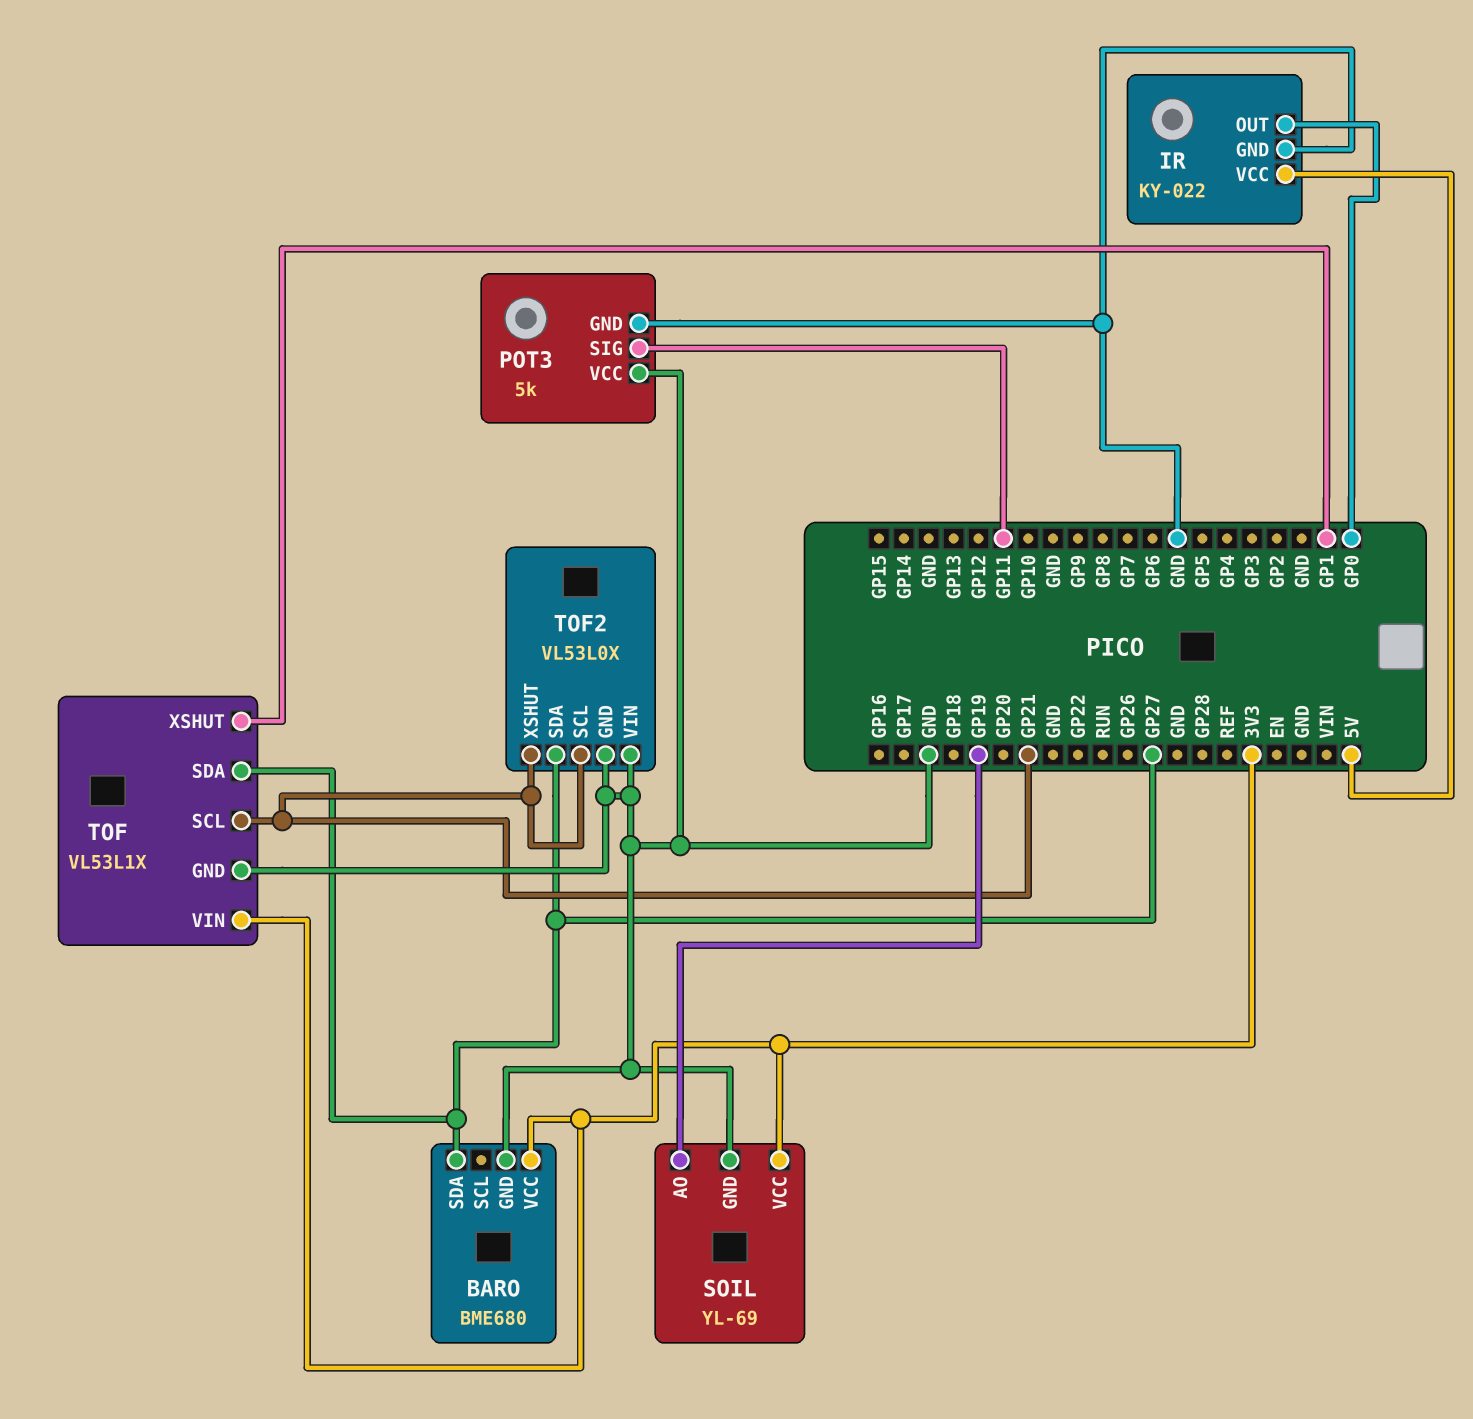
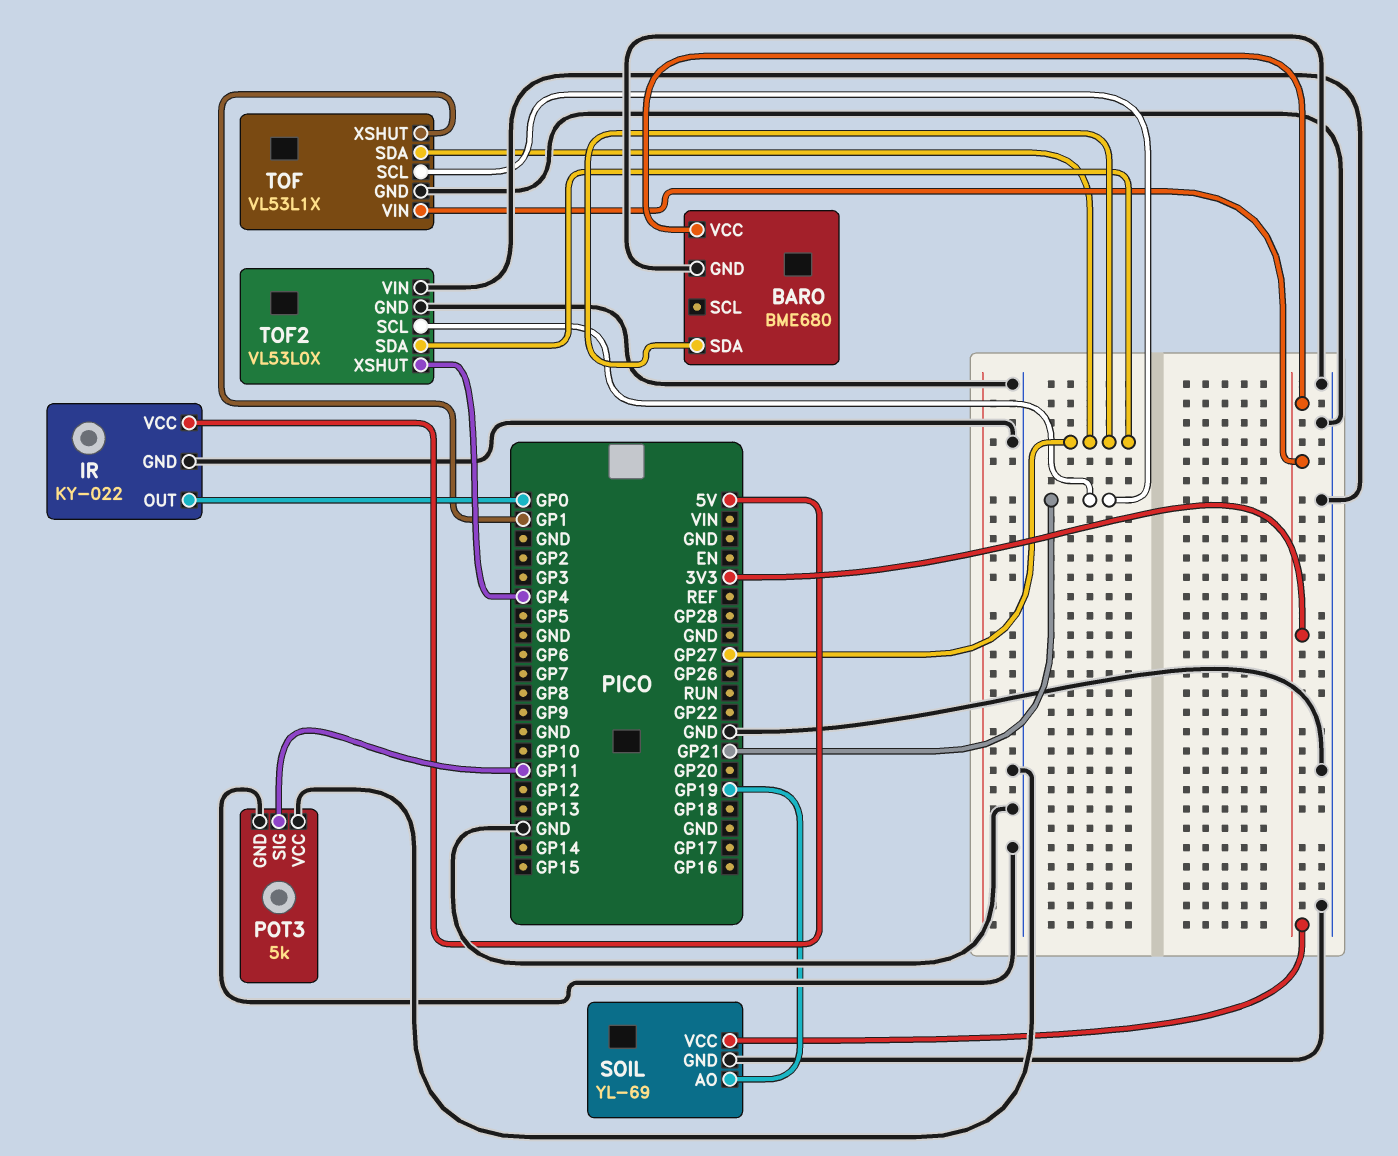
TOF2 pin XSHUT: GP21 -> GP4

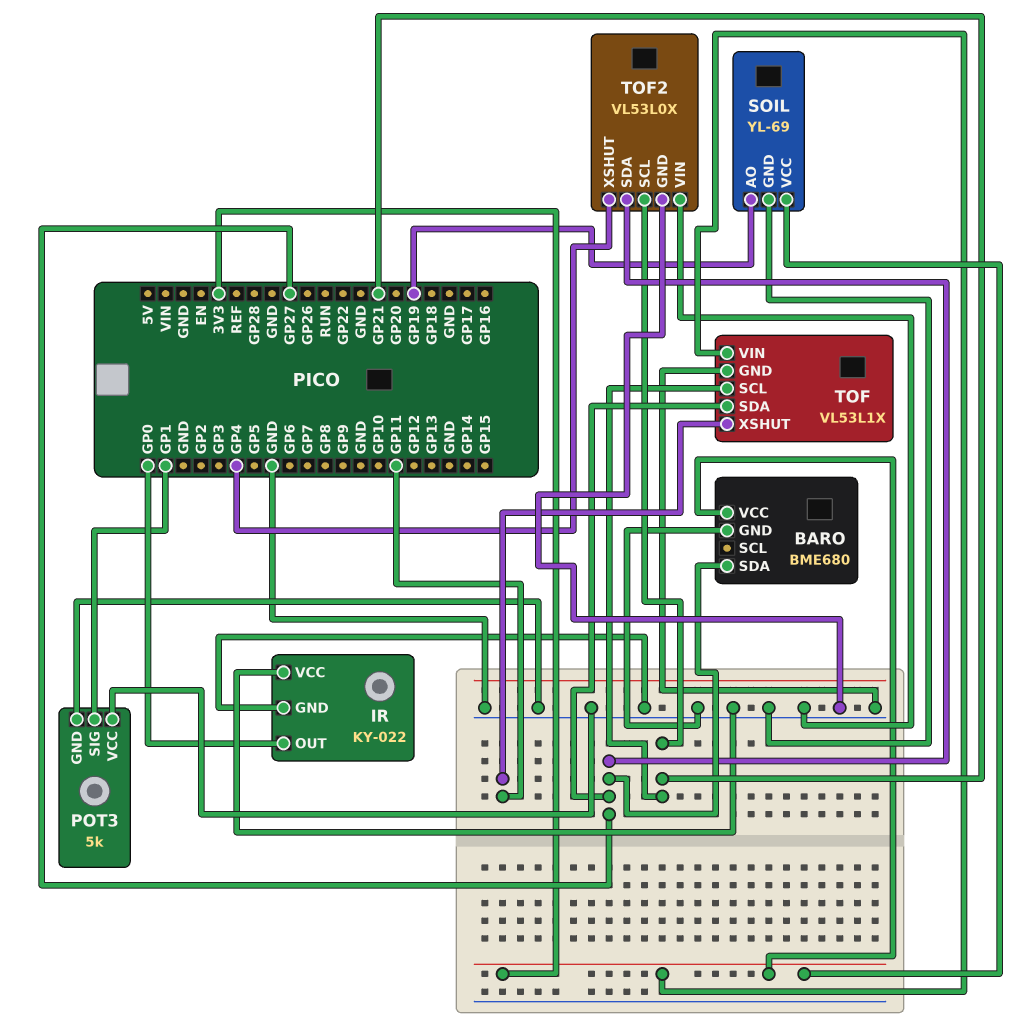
IR pin VCC: 5V -> GND
POT3 pin SIG: GP11 -> GP1
TOF pin XSHUT: GP1 -> GP11

